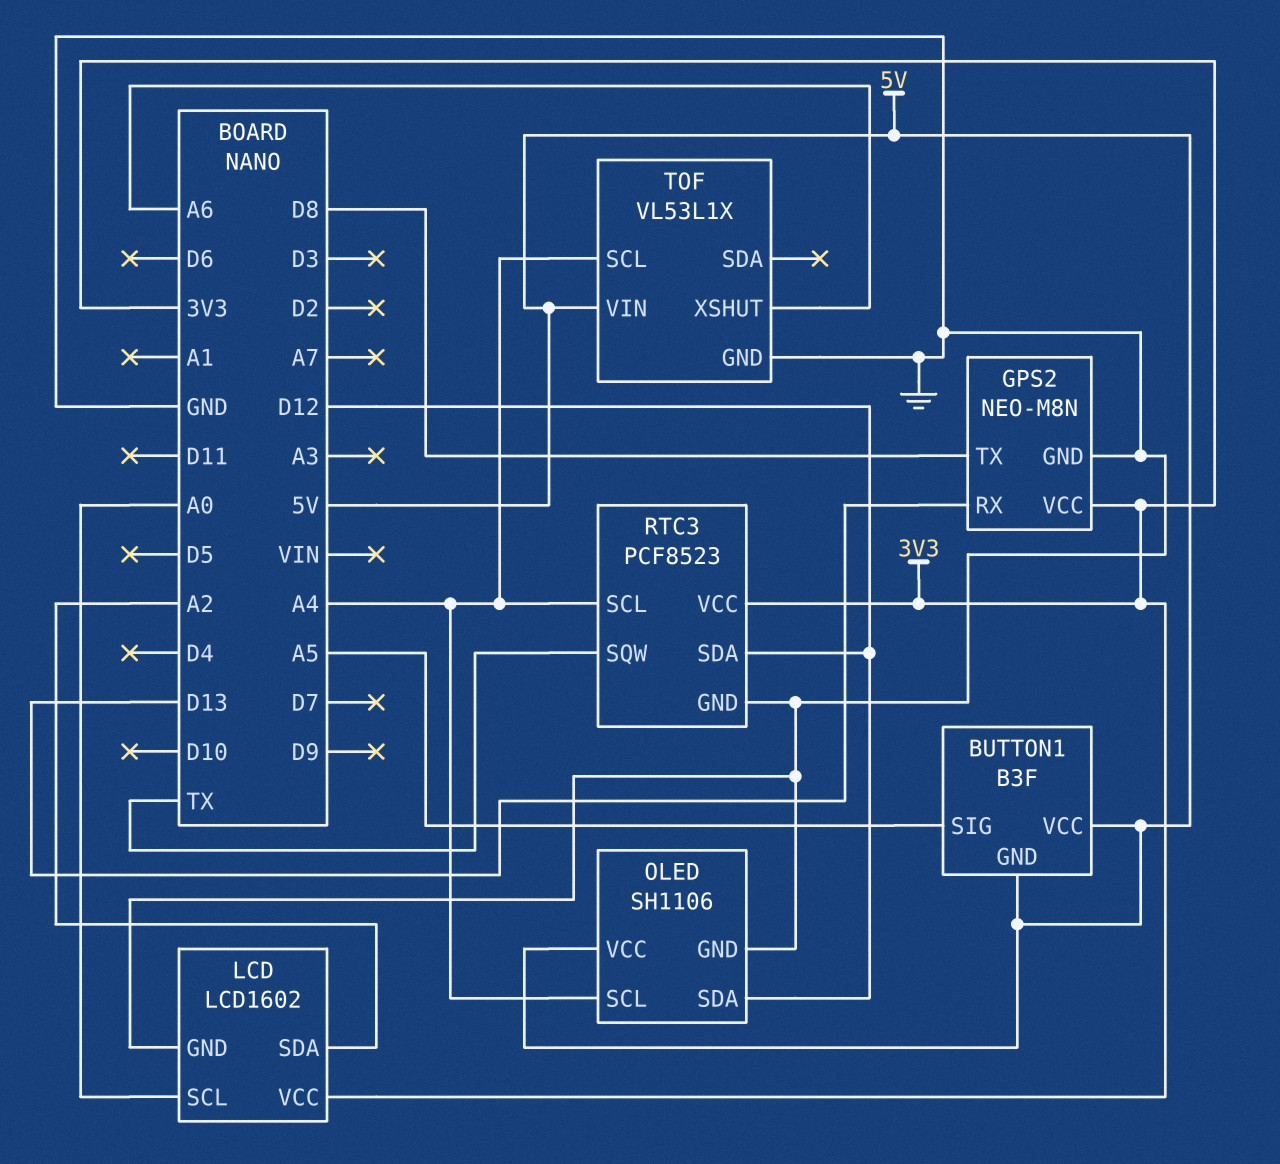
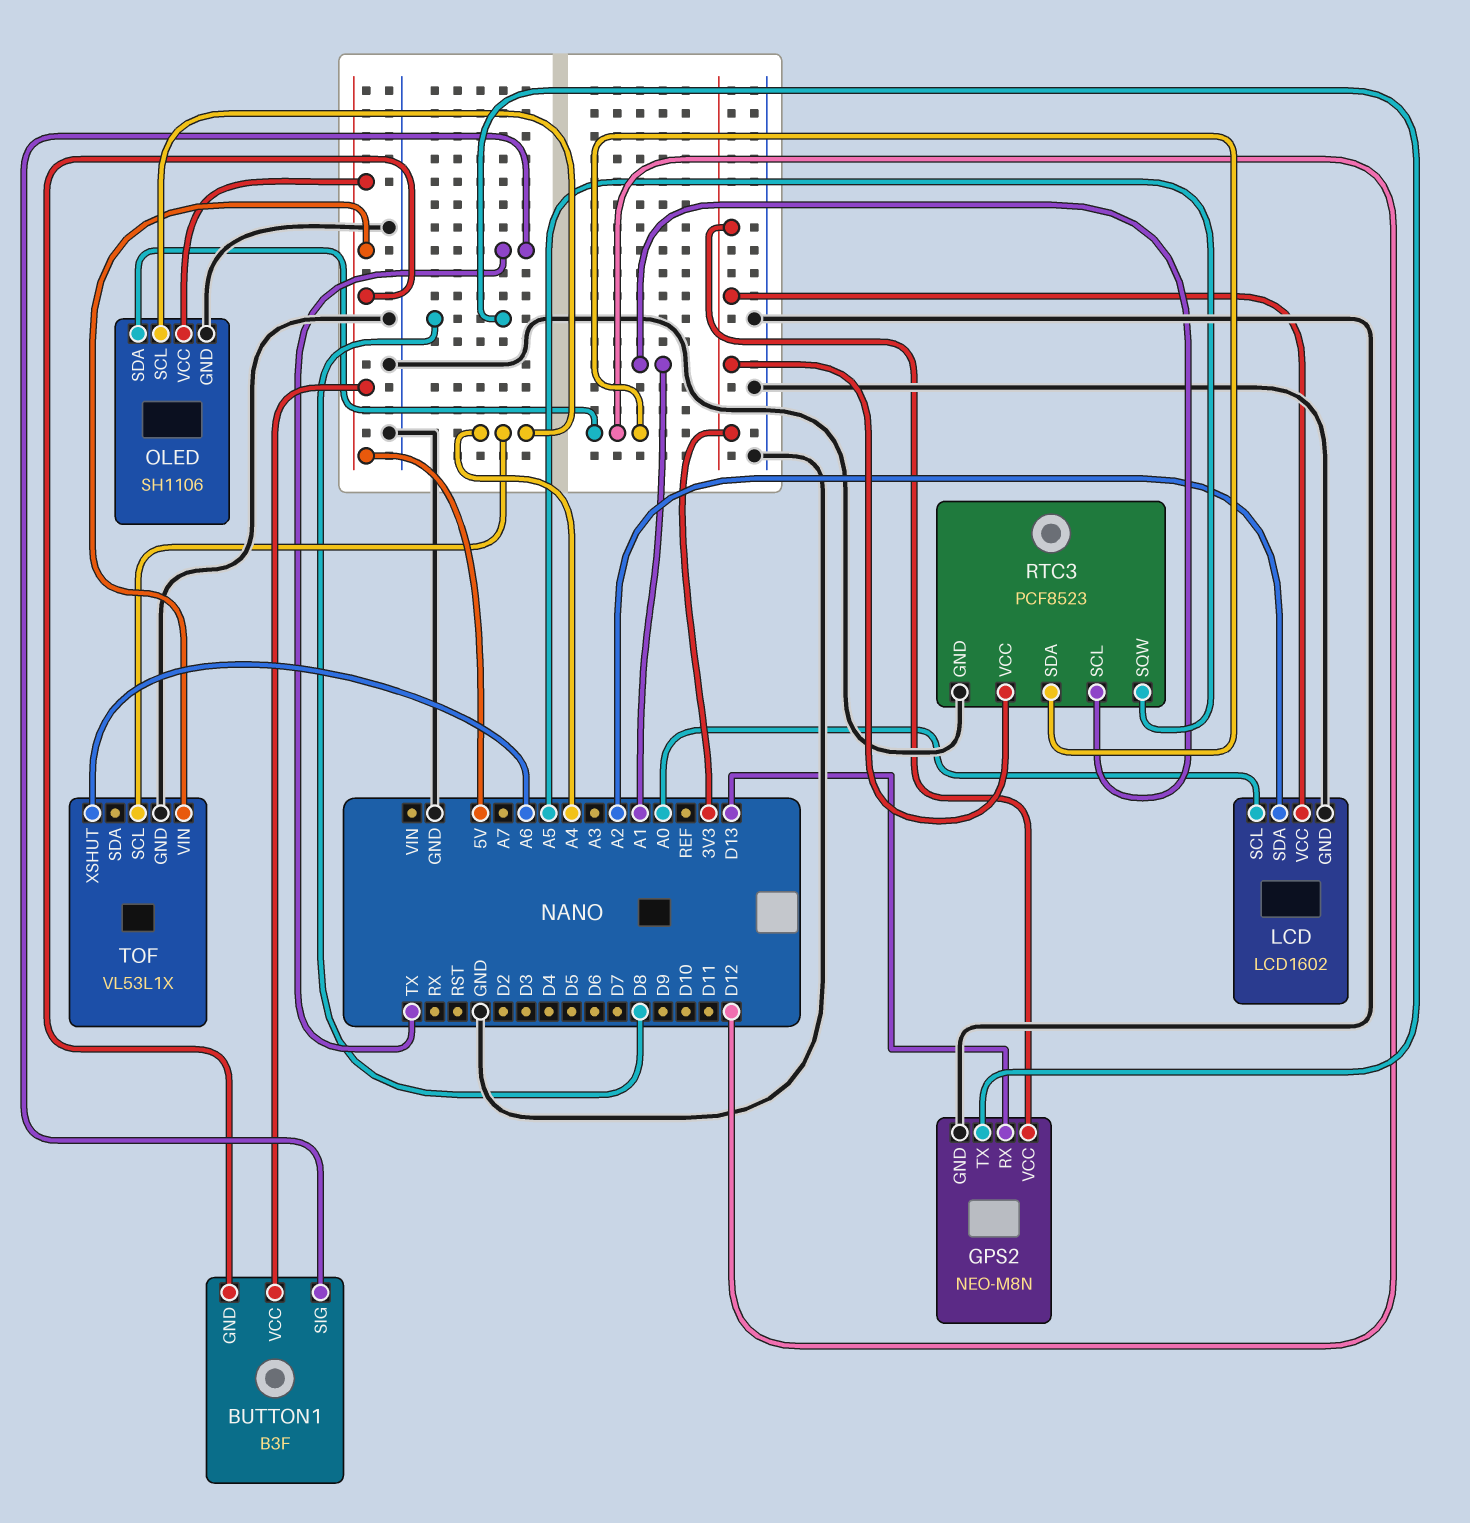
BUTTON1 pin SIG: A5 -> TX
RTC3 pin SCL: A4 -> A1
RTC3 pin SQW: TX -> A5

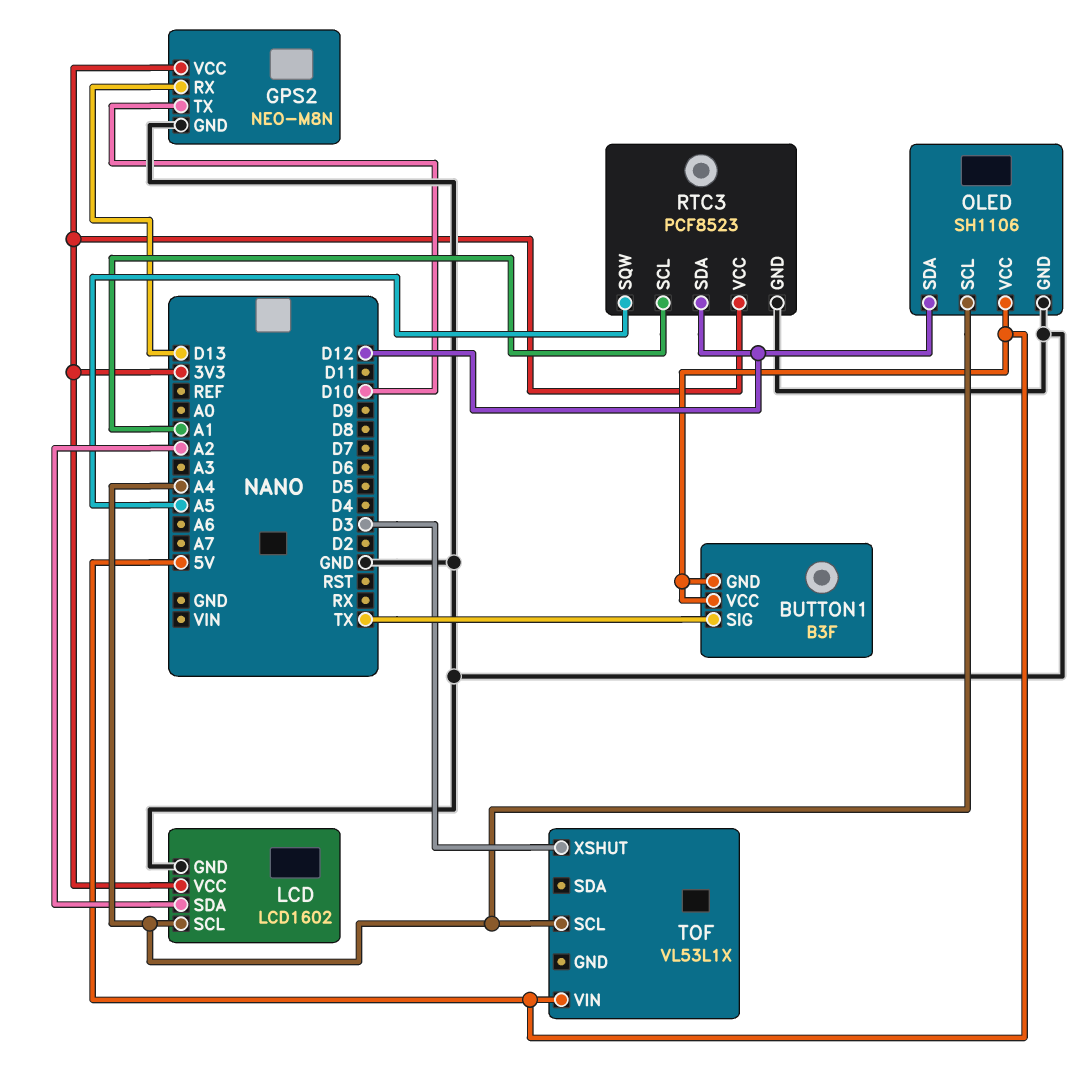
GPS2 pin TX: D8 -> D10
LCD pin SCL: A0 -> A4
TOF pin GND: GND -> none
TOF pin XSHUT: A6 -> D3

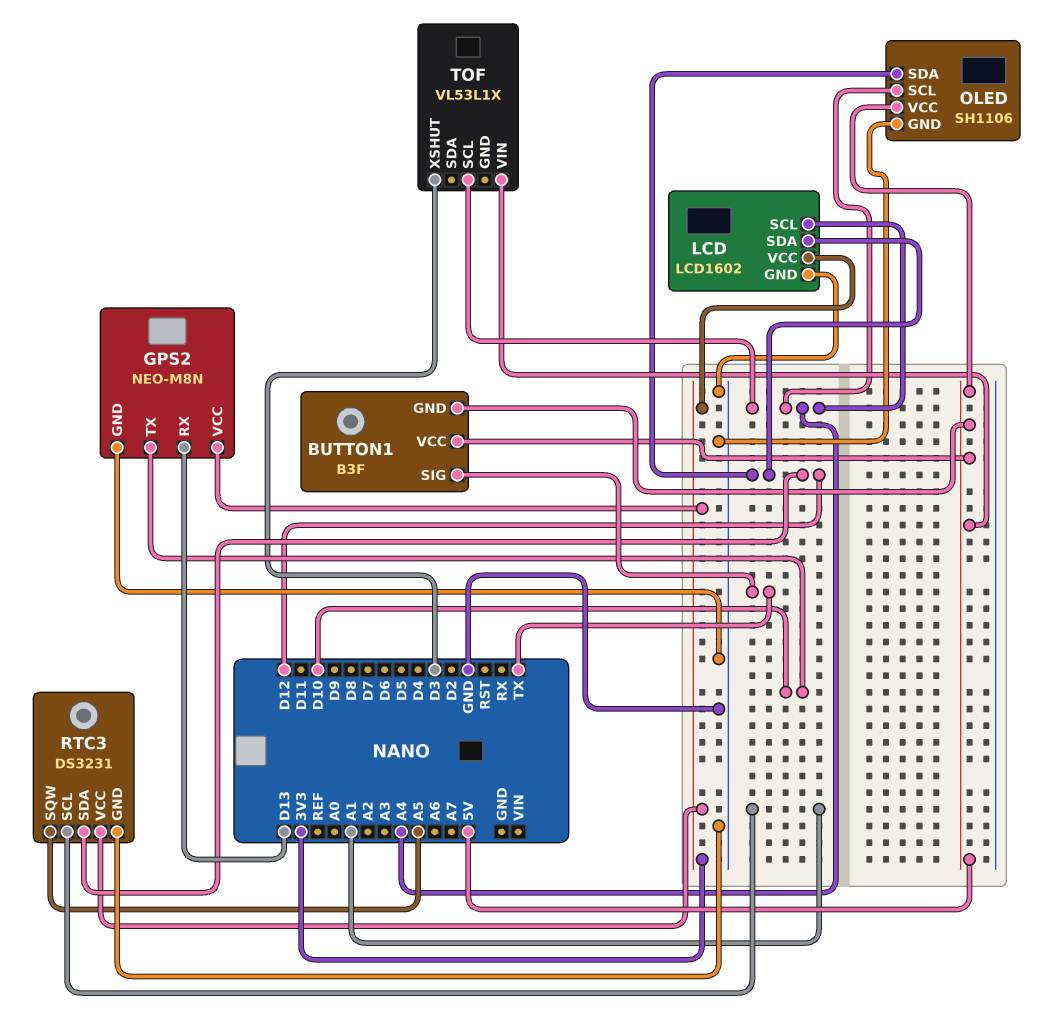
LCD pin SDA: A2 -> D12
RTC3: PCF8523 -> DS3231

